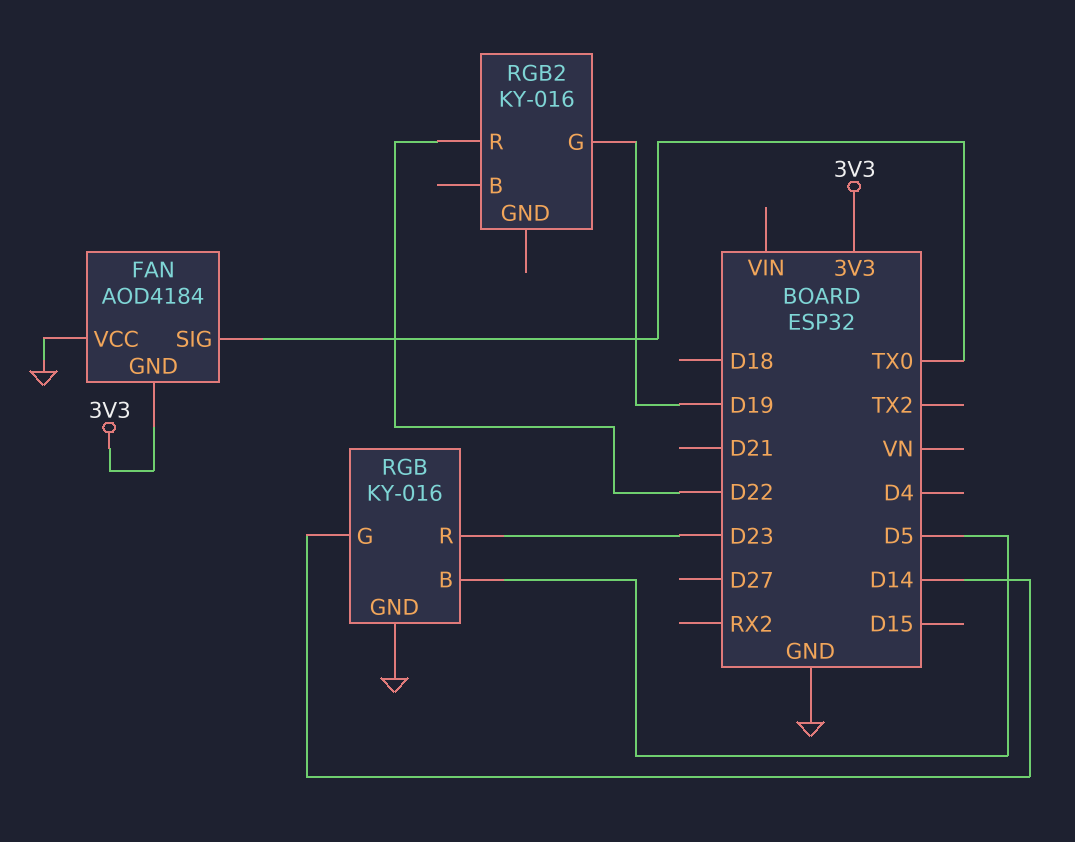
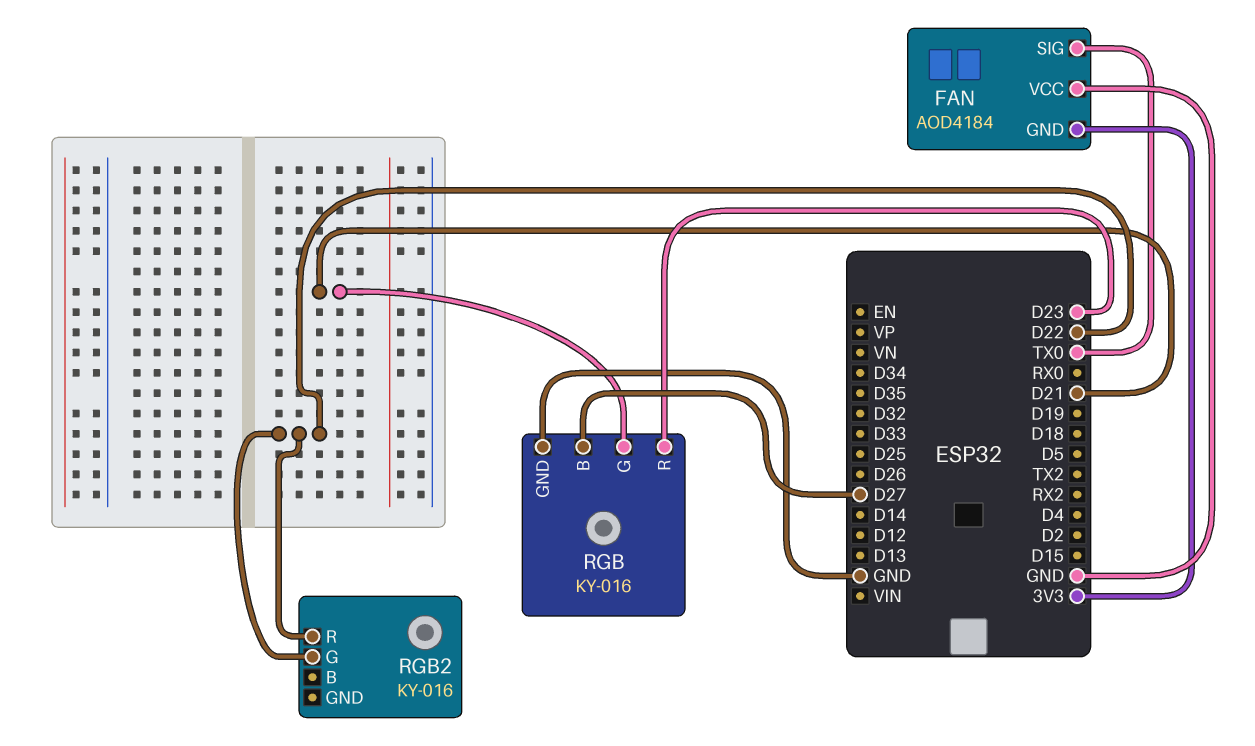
RGB pin B: D5 -> D27
RGB pin G: D14 -> D21
RGB2 pin G: D19 -> D22

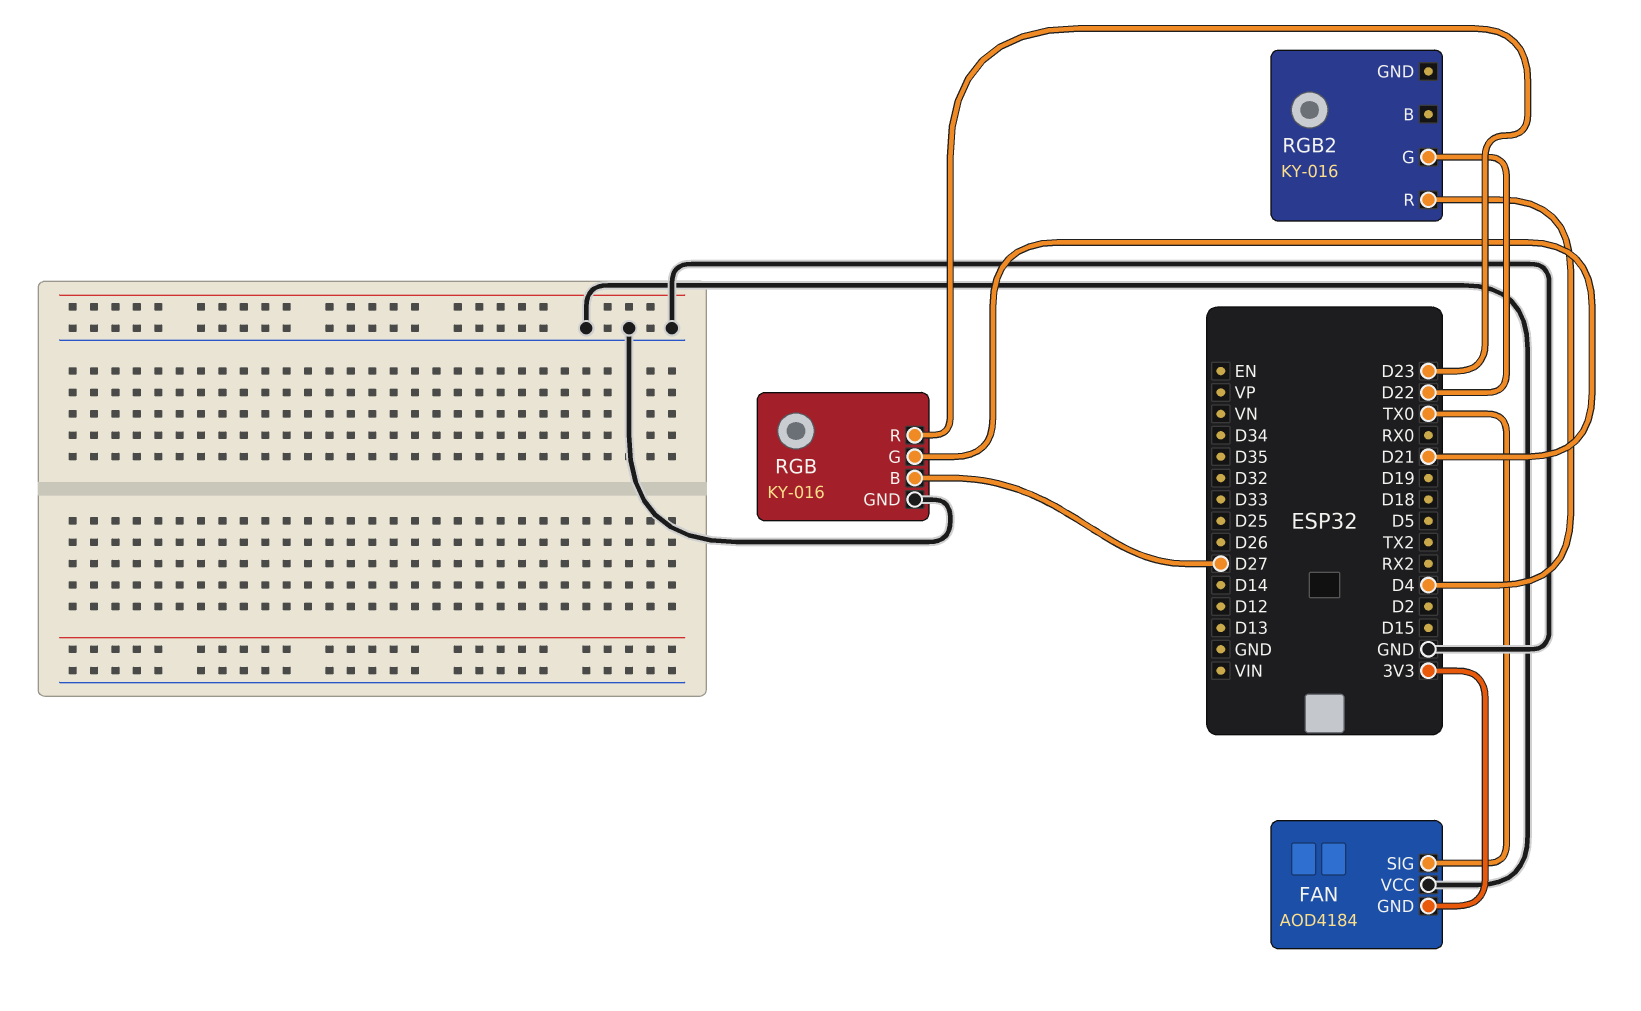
RGB2 pin R: D22 -> D4

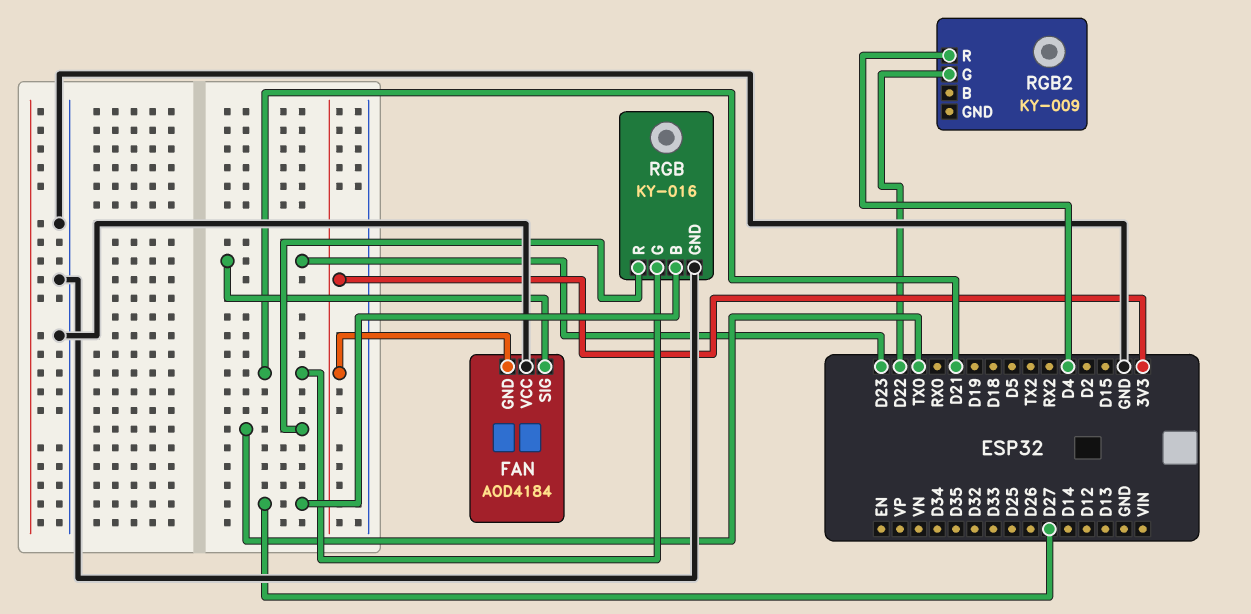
FAN pin SIG: TX0 -> D23
RGB pin R: D23 -> TX0
RGB2: KY-016 -> KY-009

